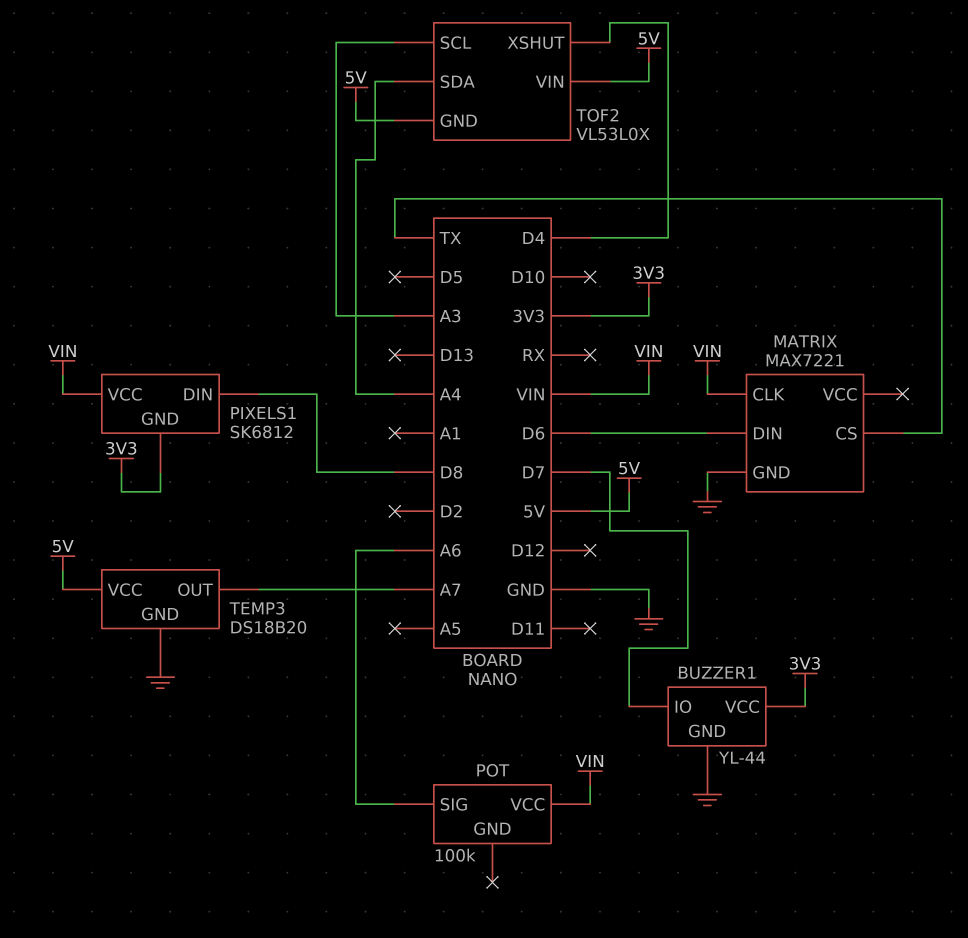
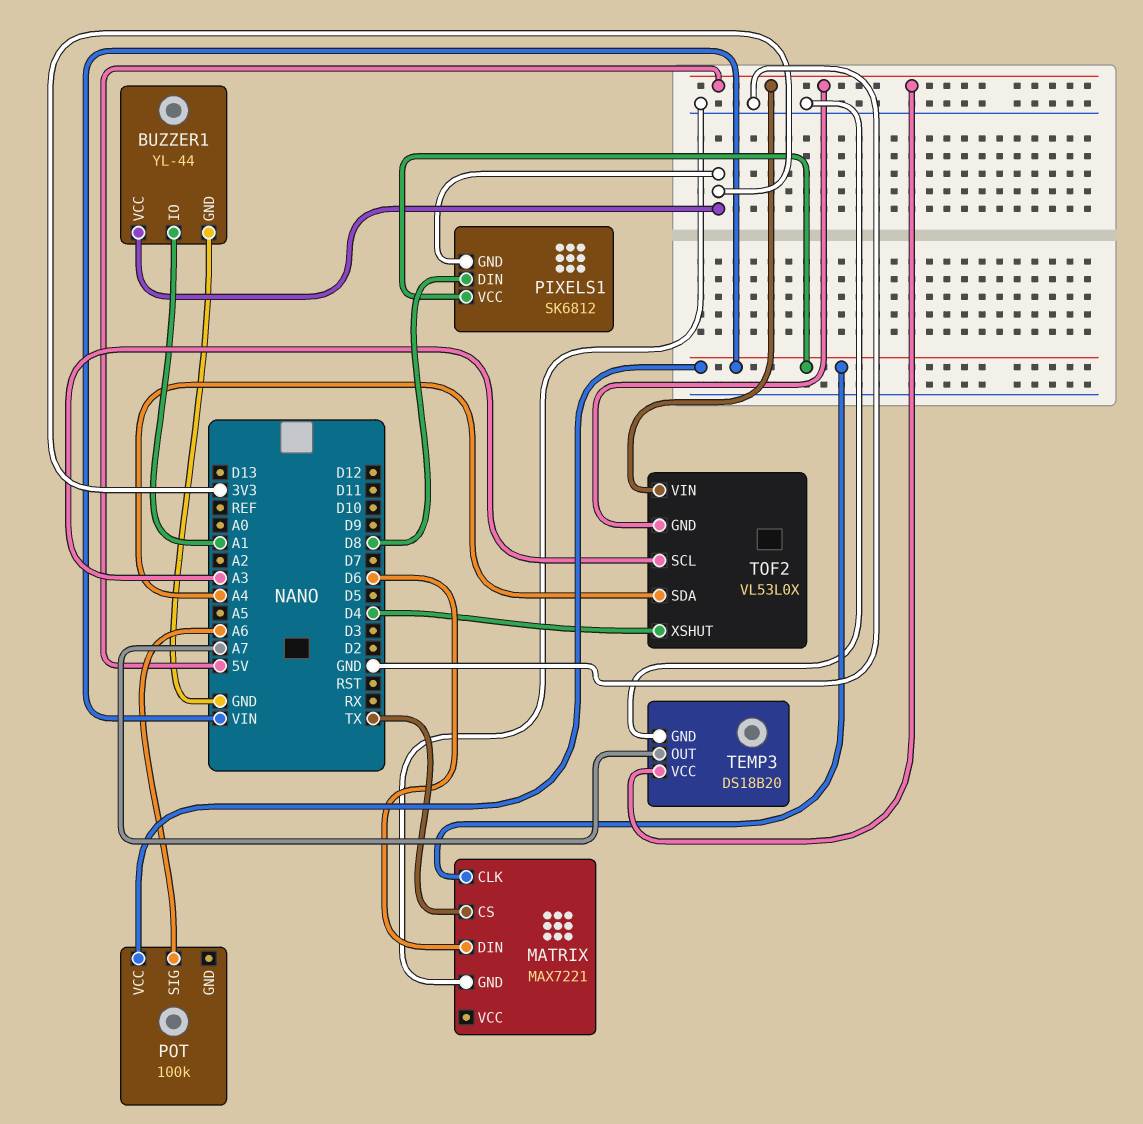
BUZZER1 pin IO: D7 -> A1

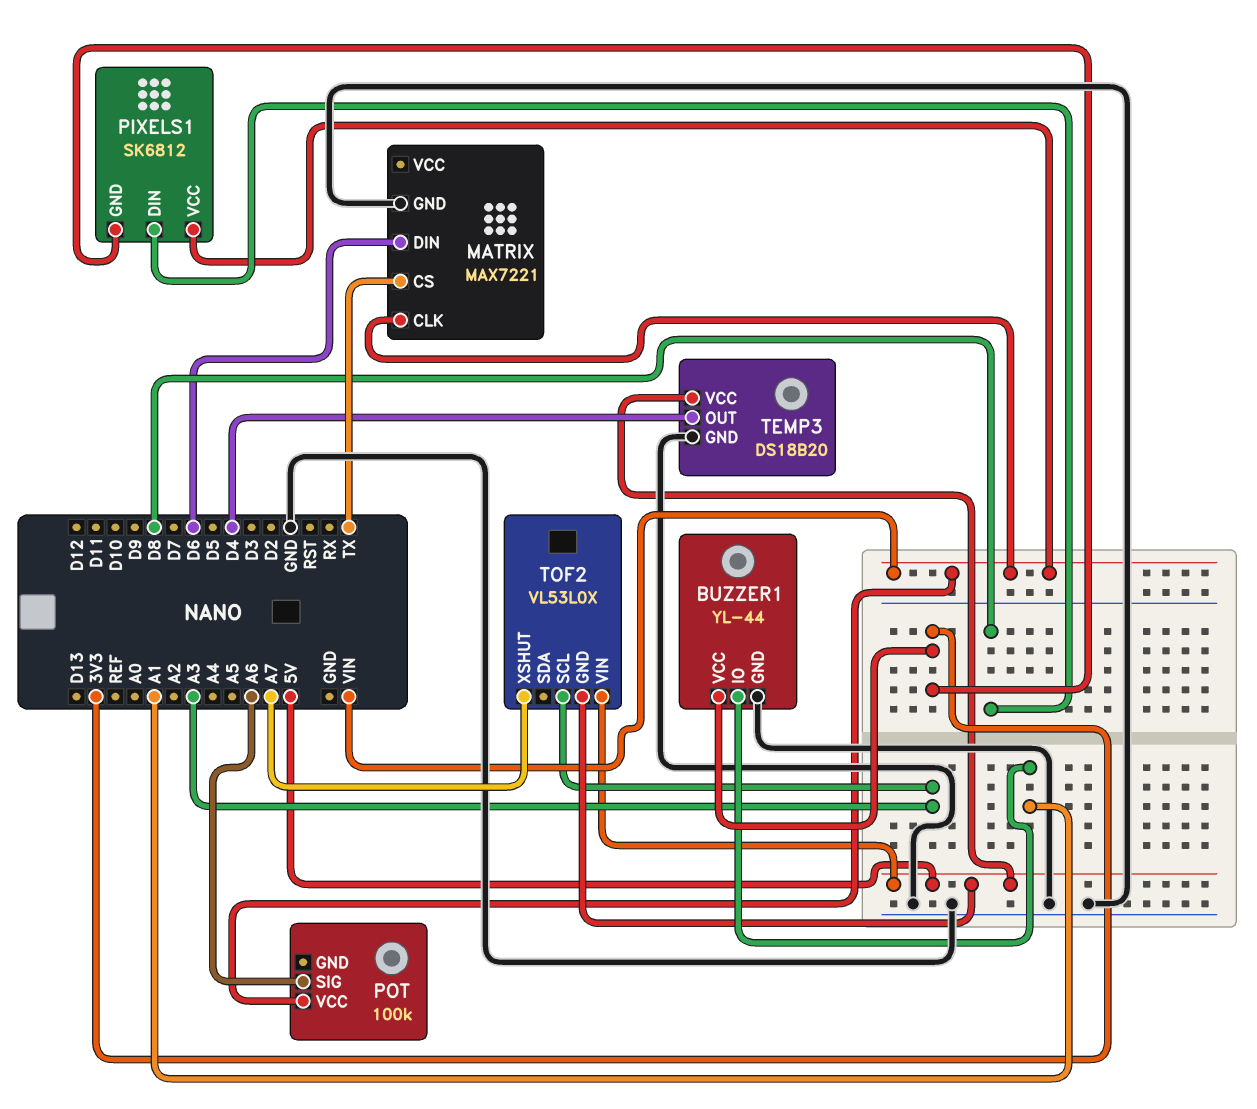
TEMP3 pin OUT: A7 -> D4
TOF2 pin SDA: A4 -> none
TOF2 pin XSHUT: D4 -> A7

